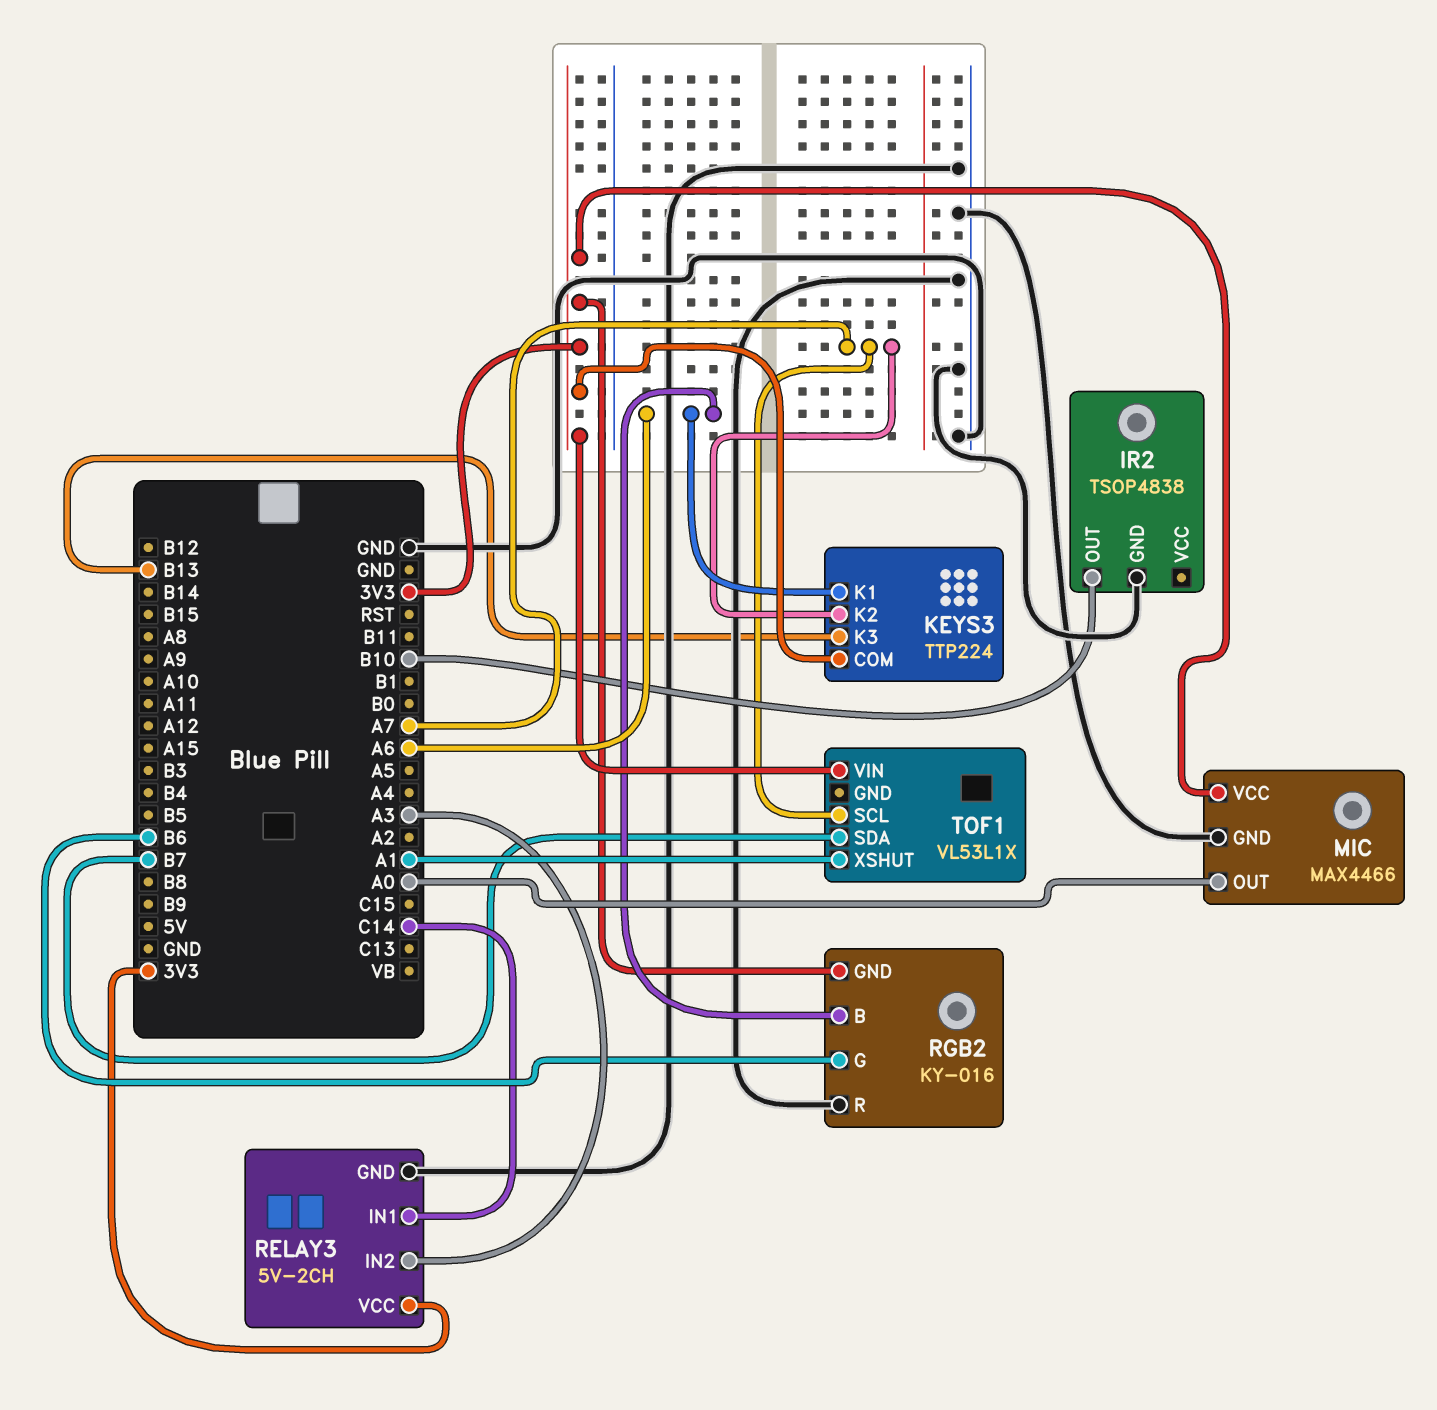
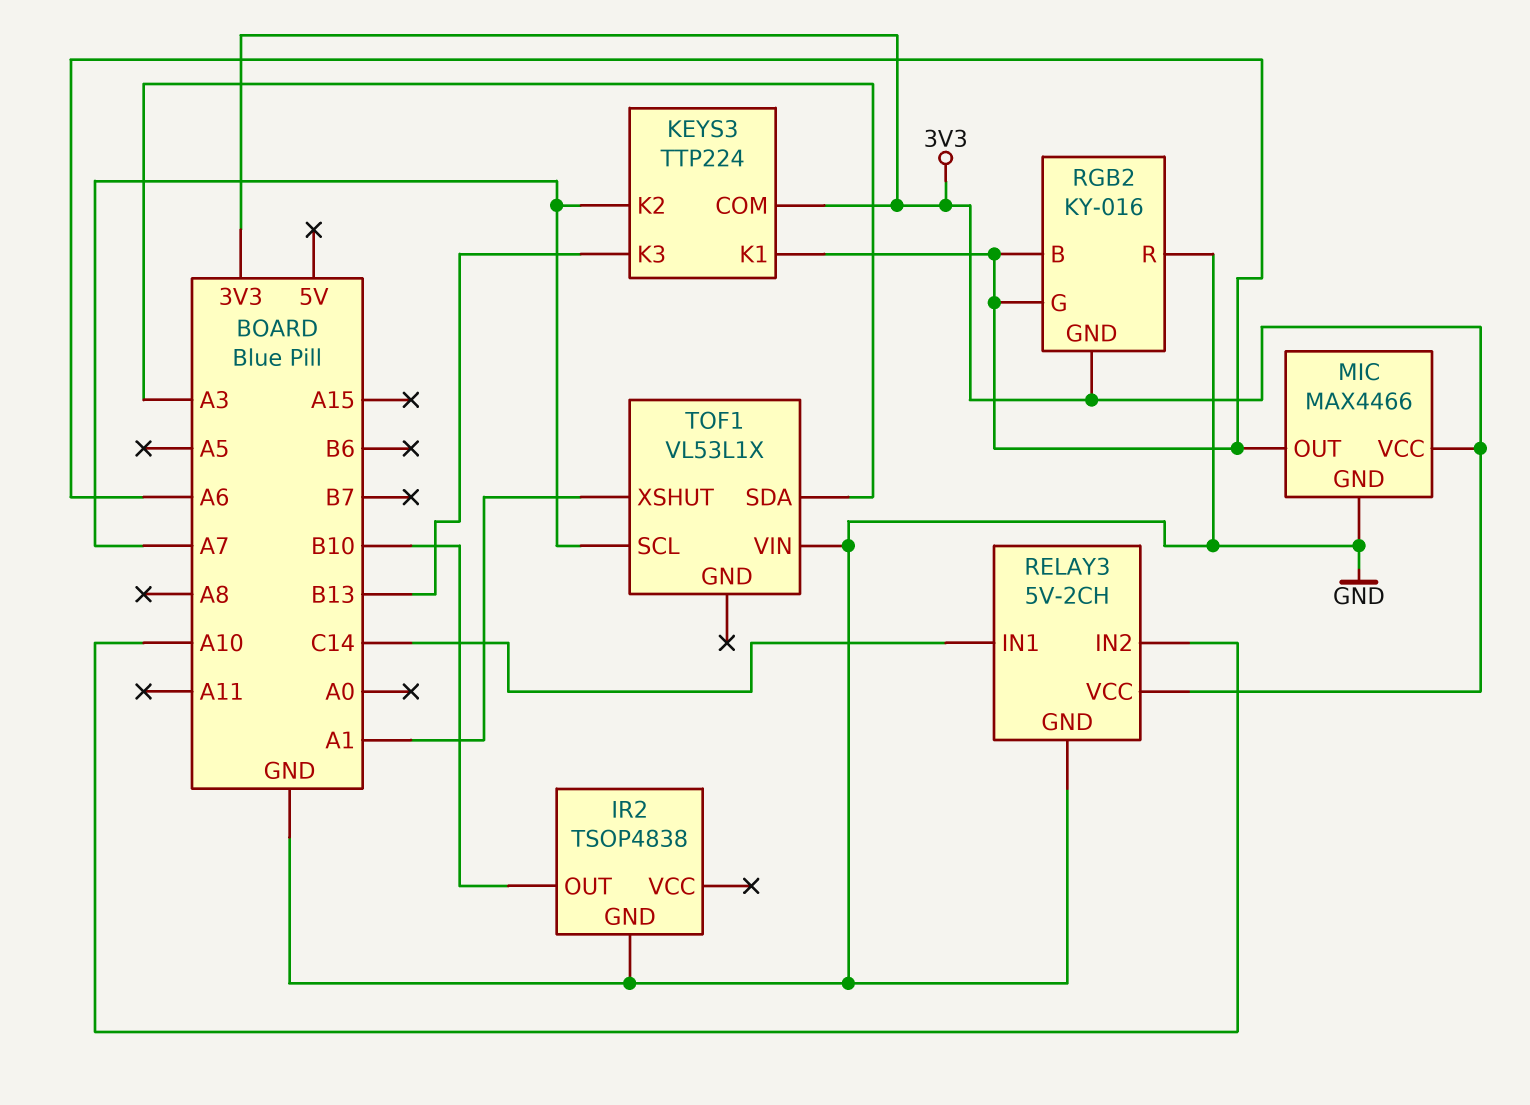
MIC pin OUT: A0 -> A6
RELAY3 pin IN2: A3 -> A10
RGB2 pin G: B6 -> A6
TOF1 pin SDA: B7 -> A3
TOF1 pin VIN: 3V3 -> GND

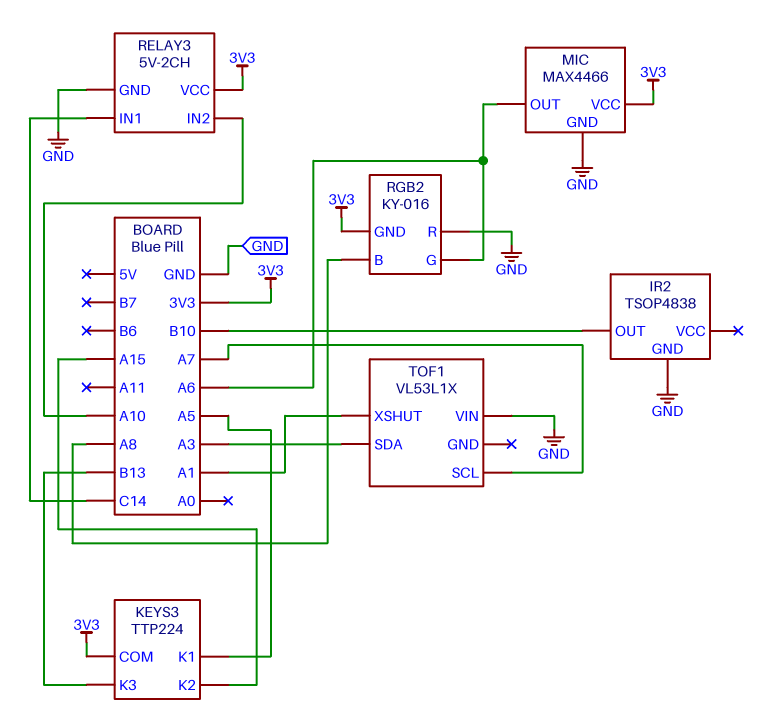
KEYS3 pin K1: A6 -> A5
KEYS3 pin K2: A7 -> A15
RGB2 pin B: A6 -> A8

